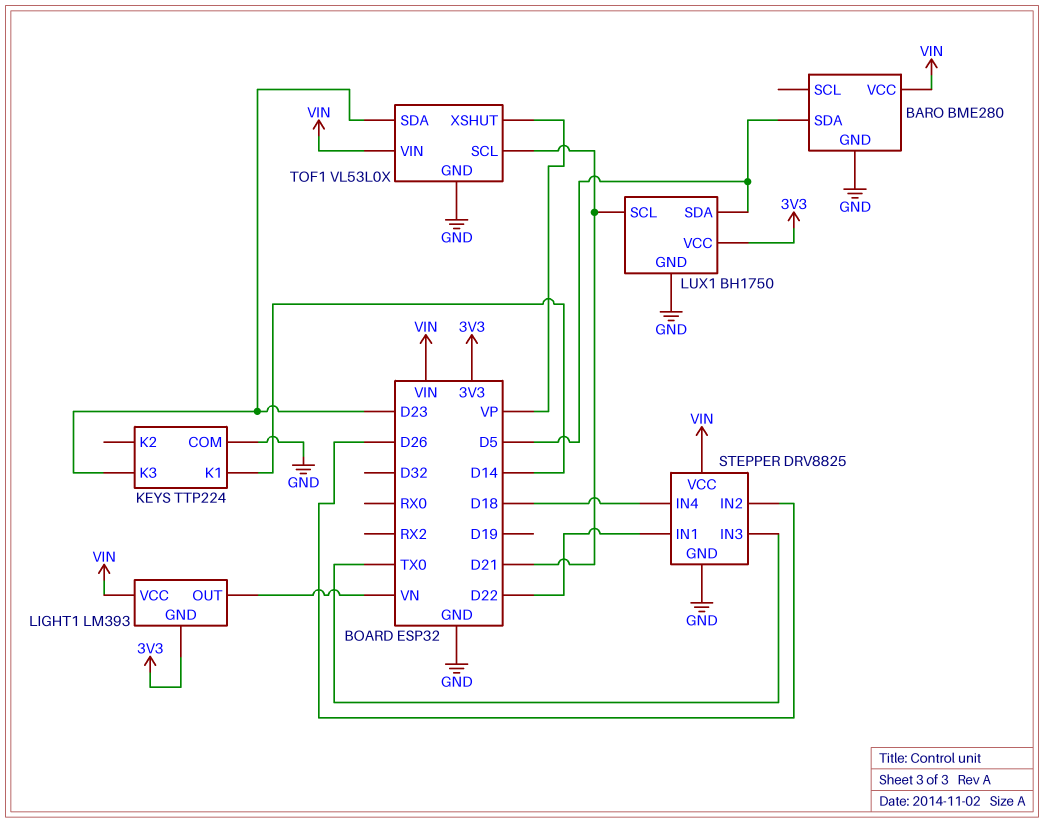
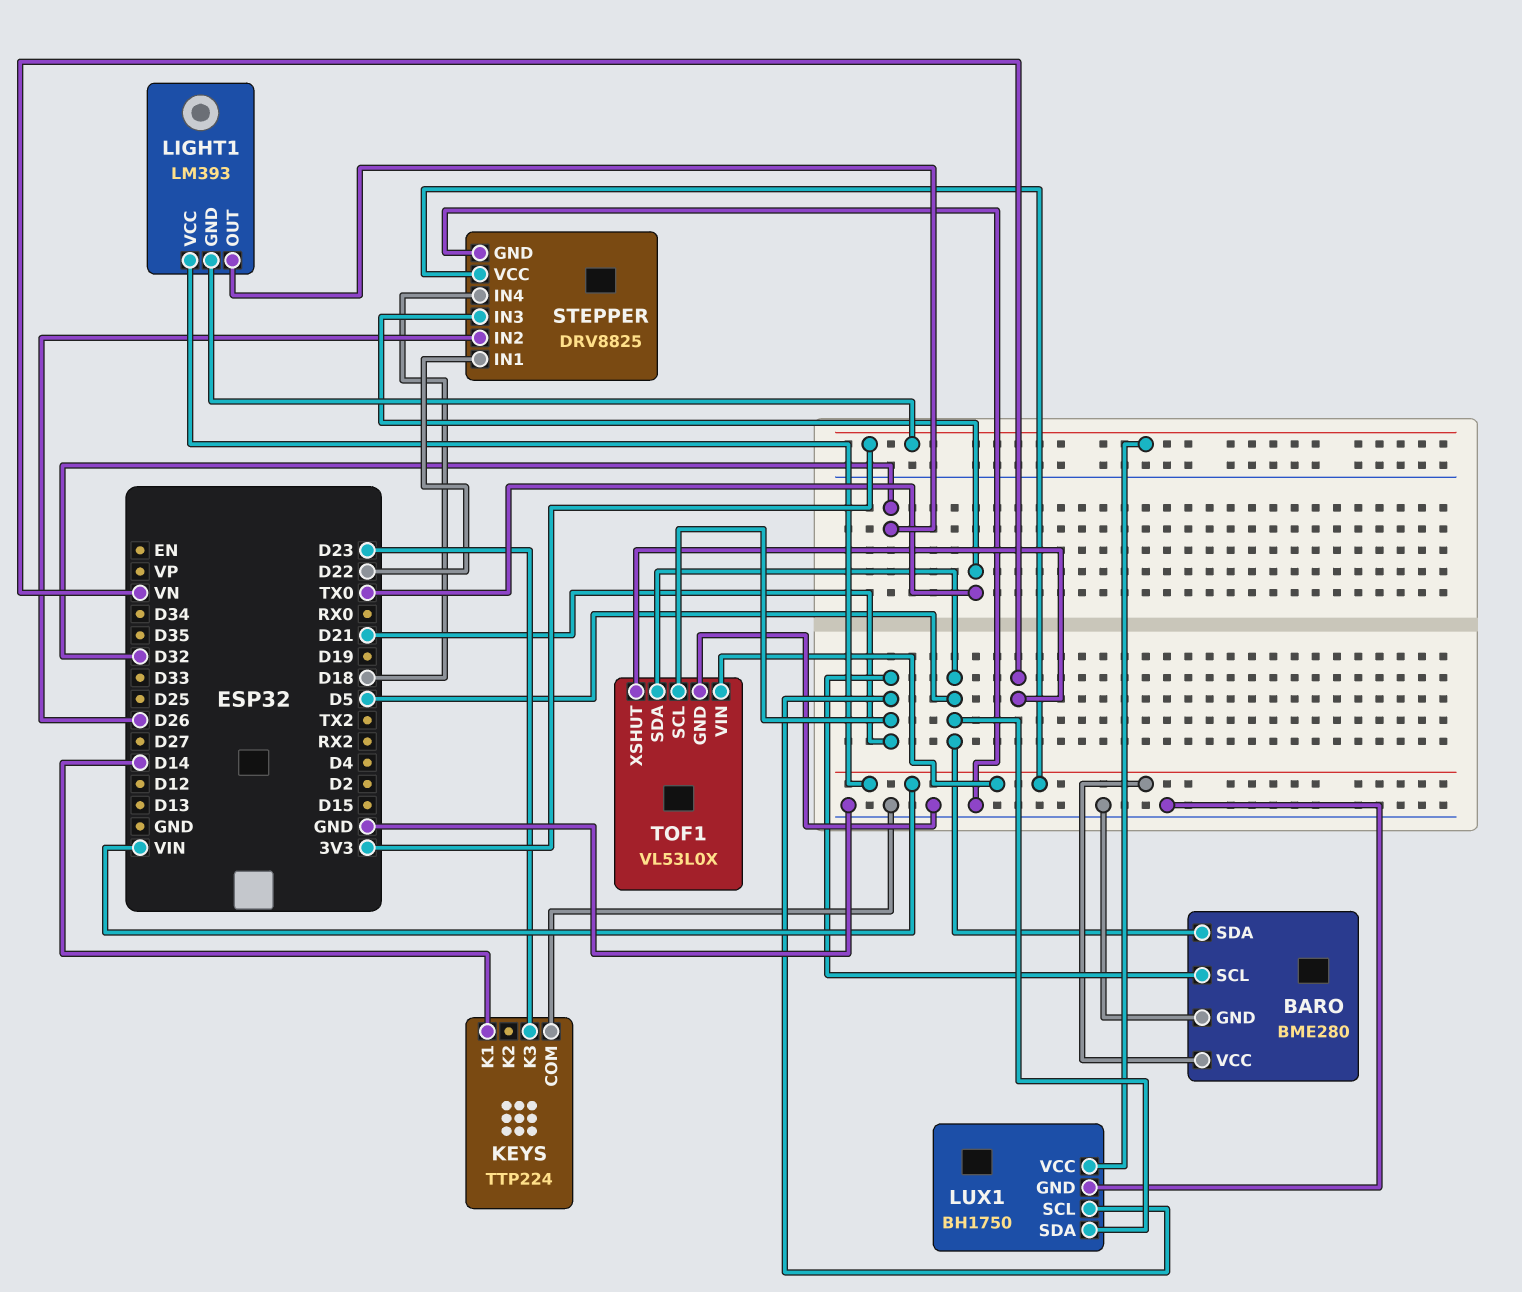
BARO pin SCL: none -> D21
LIGHT1 pin OUT: VN -> D32
TOF1 pin SDA: D23 -> D5
TOF1 pin XSHUT: VP -> VN

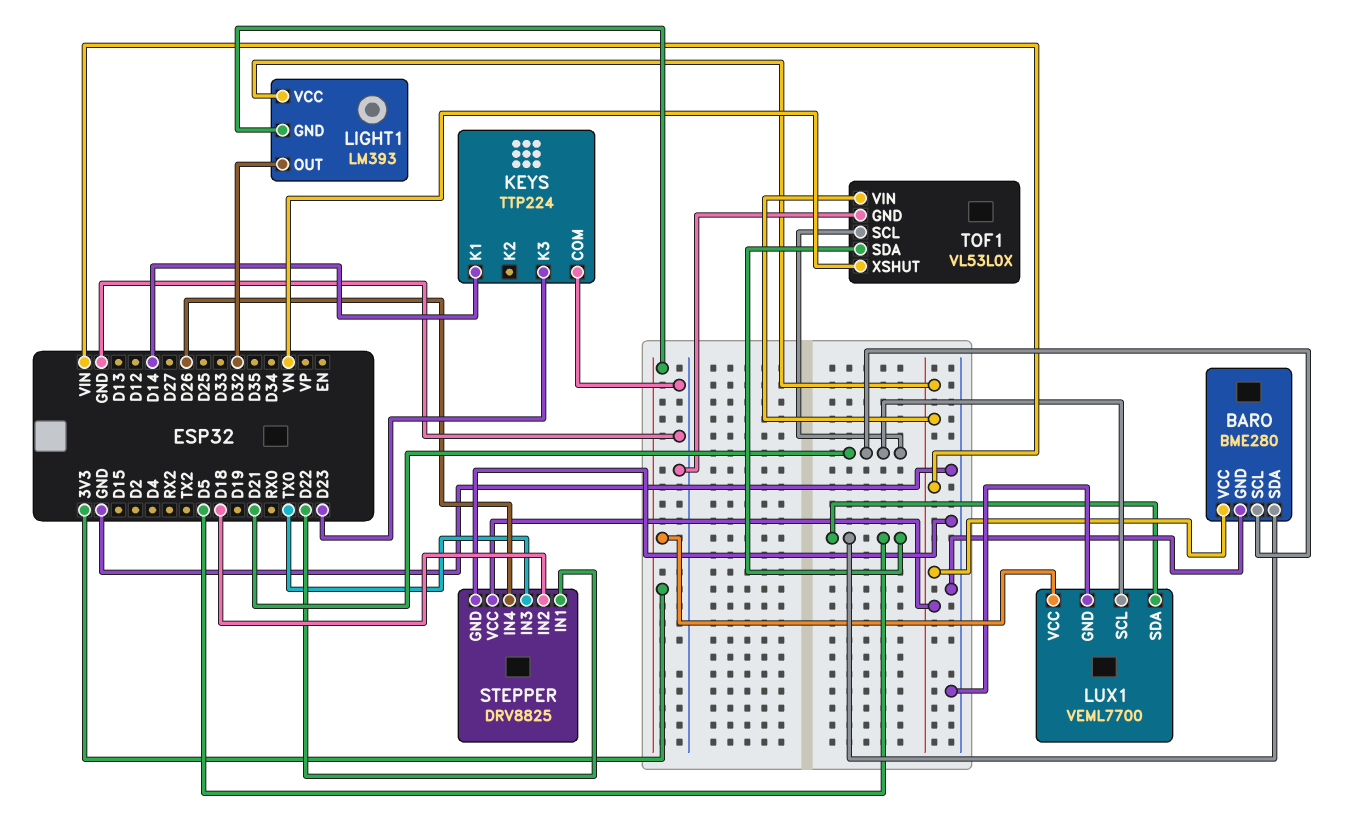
LUX1: BH1750 -> VEML7700
STEPPER pin IN2: D26 -> D18
STEPPER pin IN4: D18 -> D26

